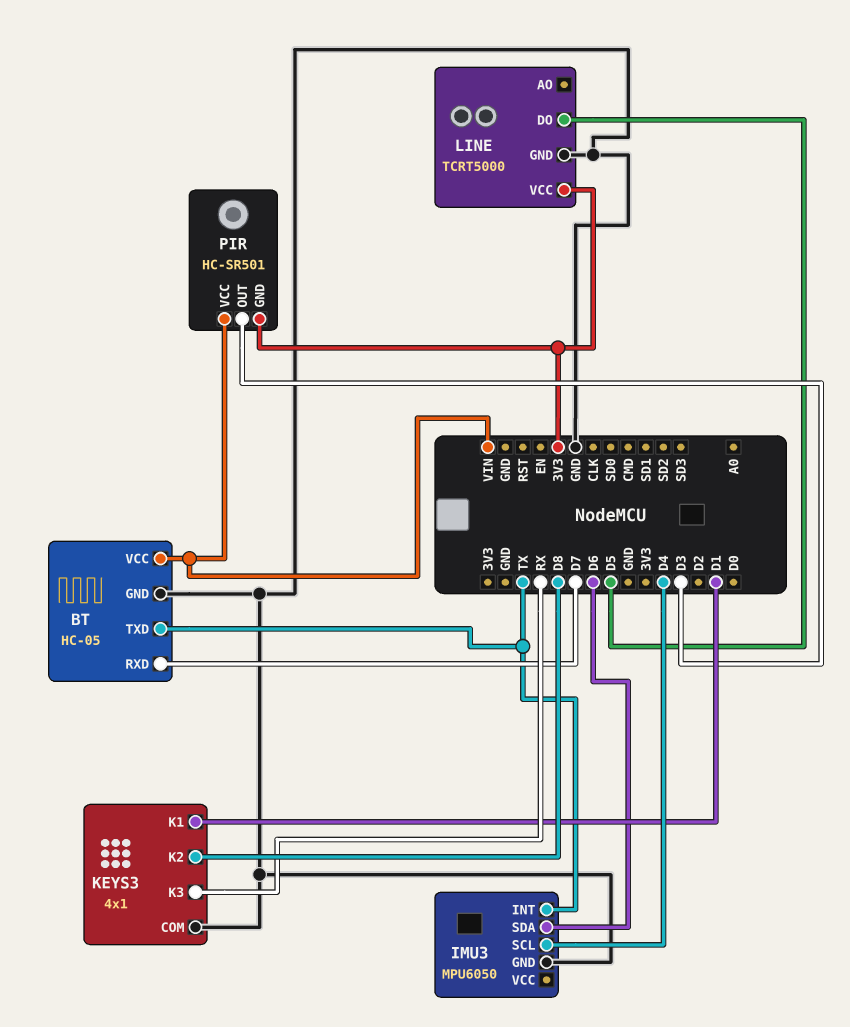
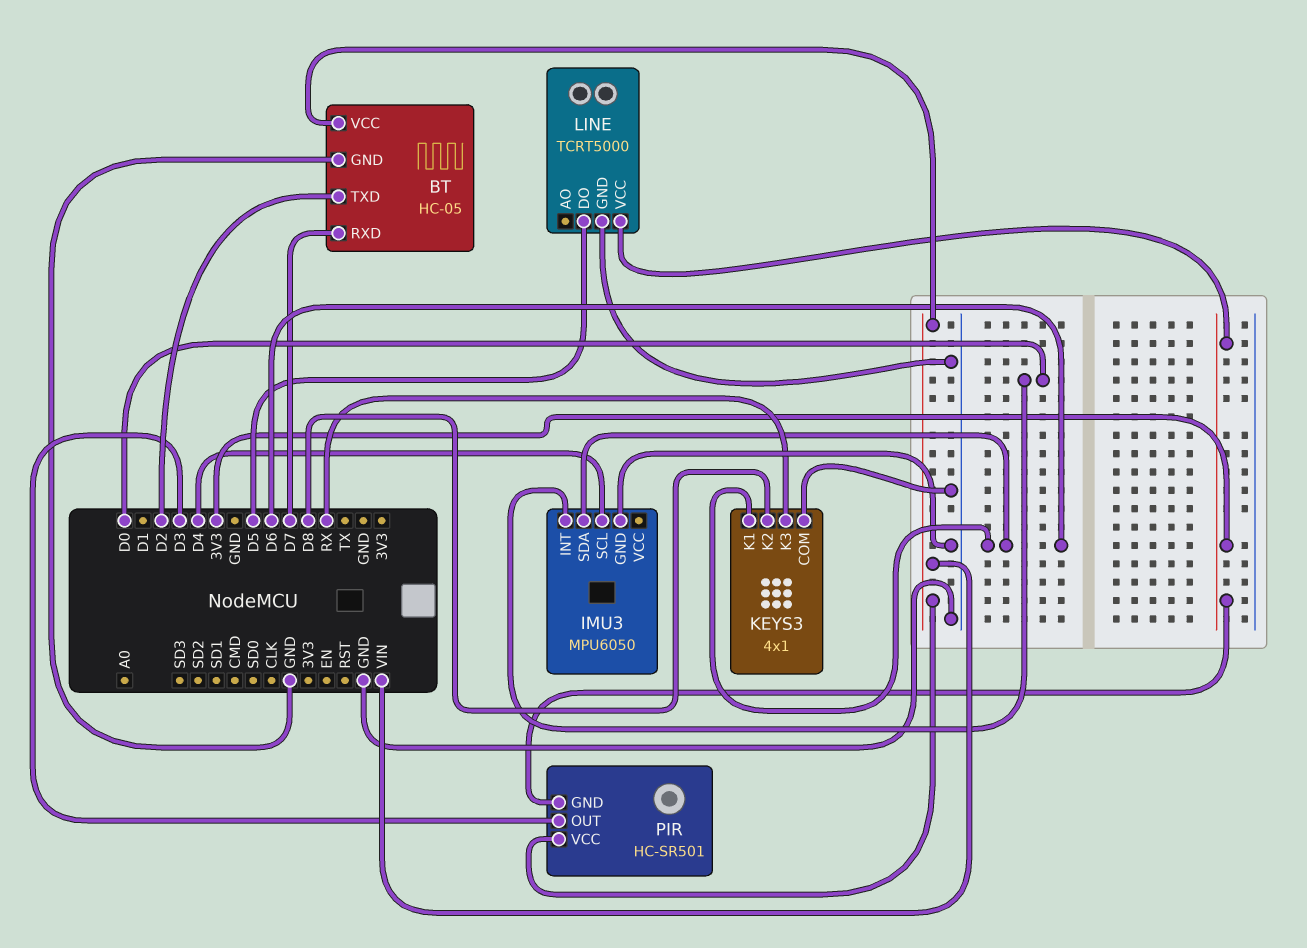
BT pin TXD: TX -> D2
IMU3 pin INT: TX -> D0
KEYS3 pin K1: D1 -> D6

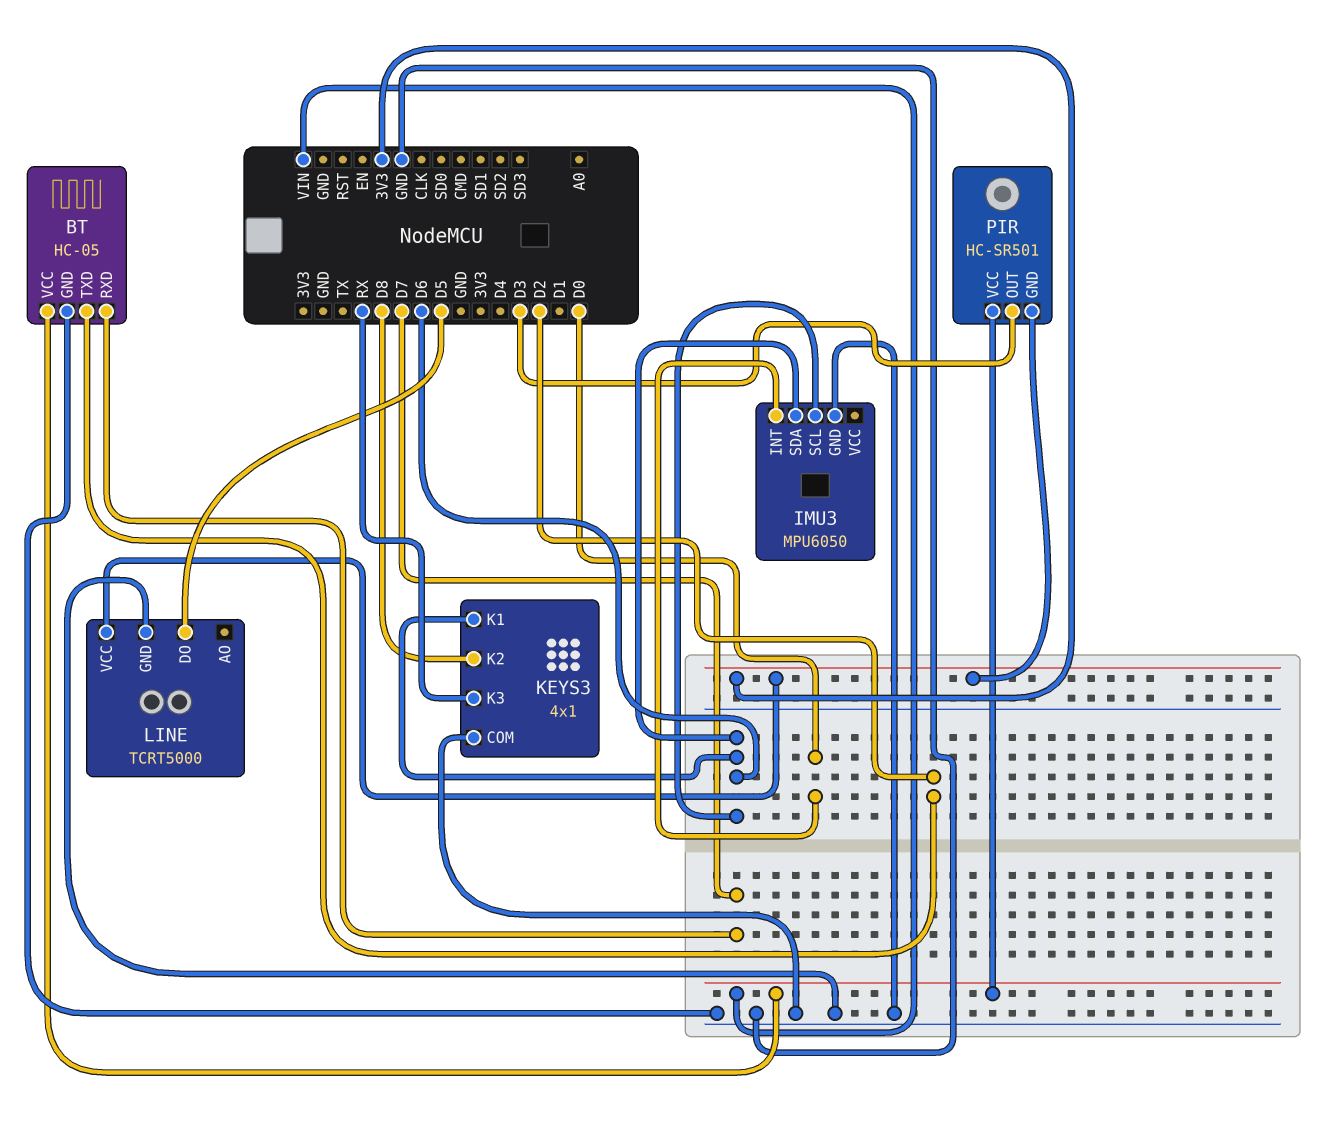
IMU3 pin SCL: D4 -> D6

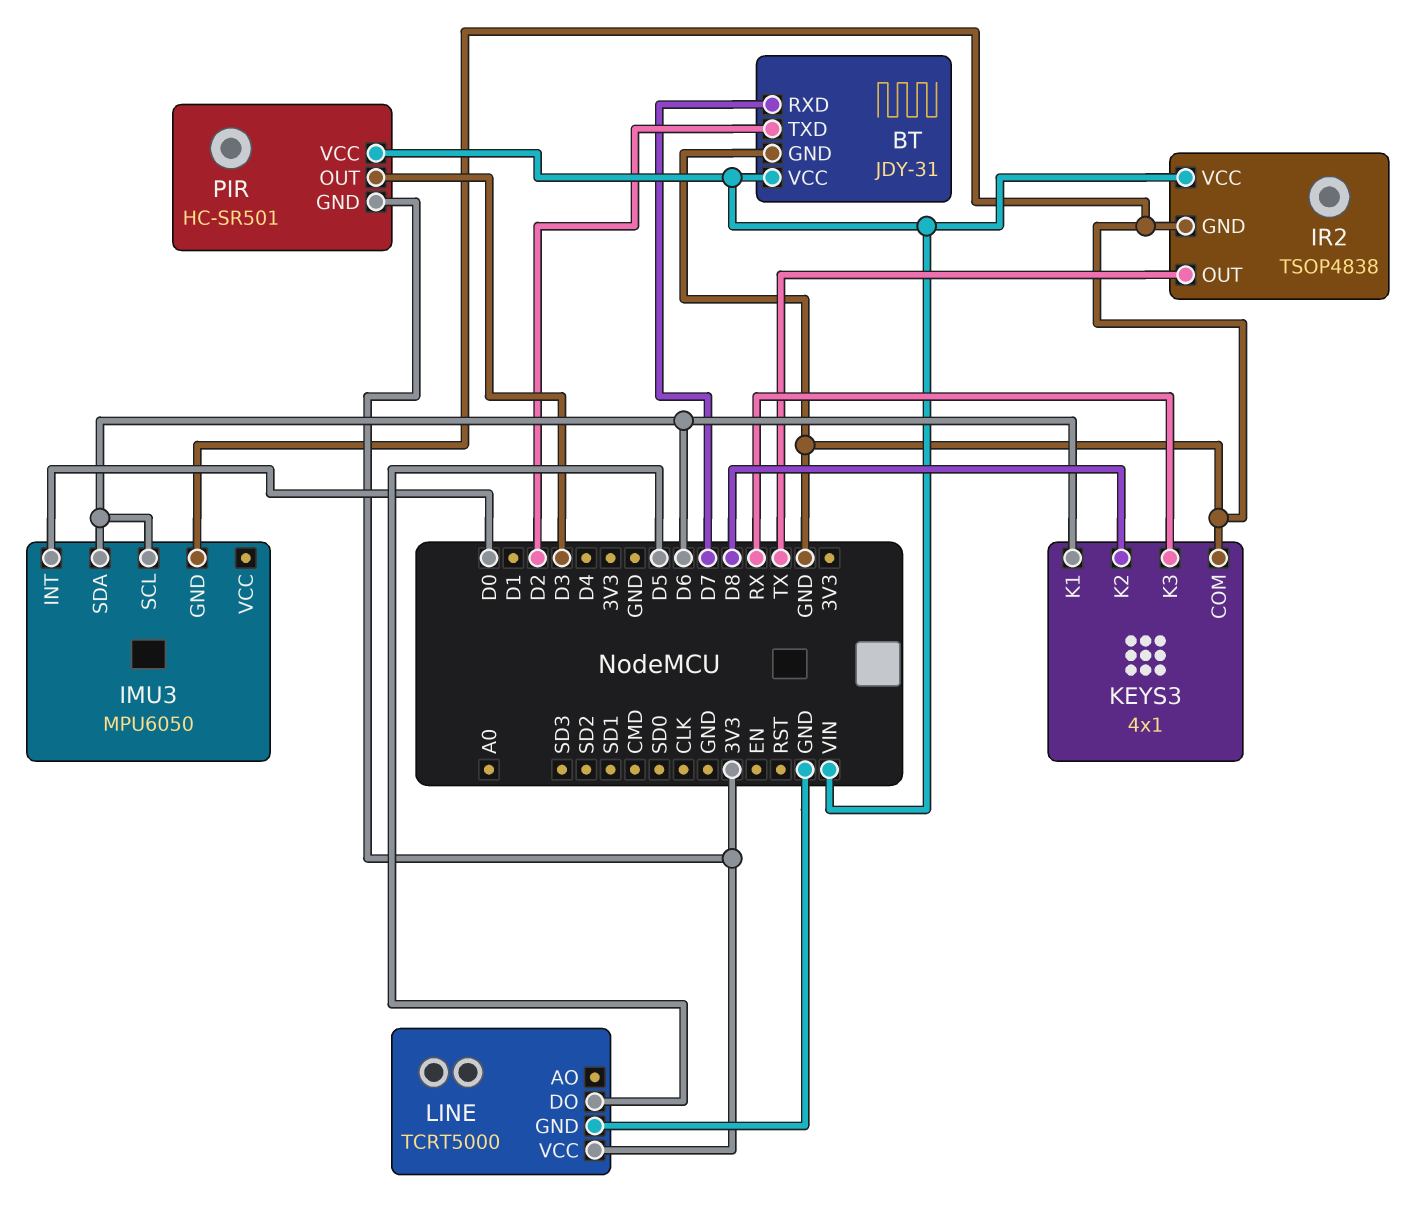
BT: HC-05 -> JDY-31
IR2: none -> TSOP4838
IR2 pin GND: none -> GND
IR2 pin OUT: none -> TX
IR2 pin VCC: none -> VIN

